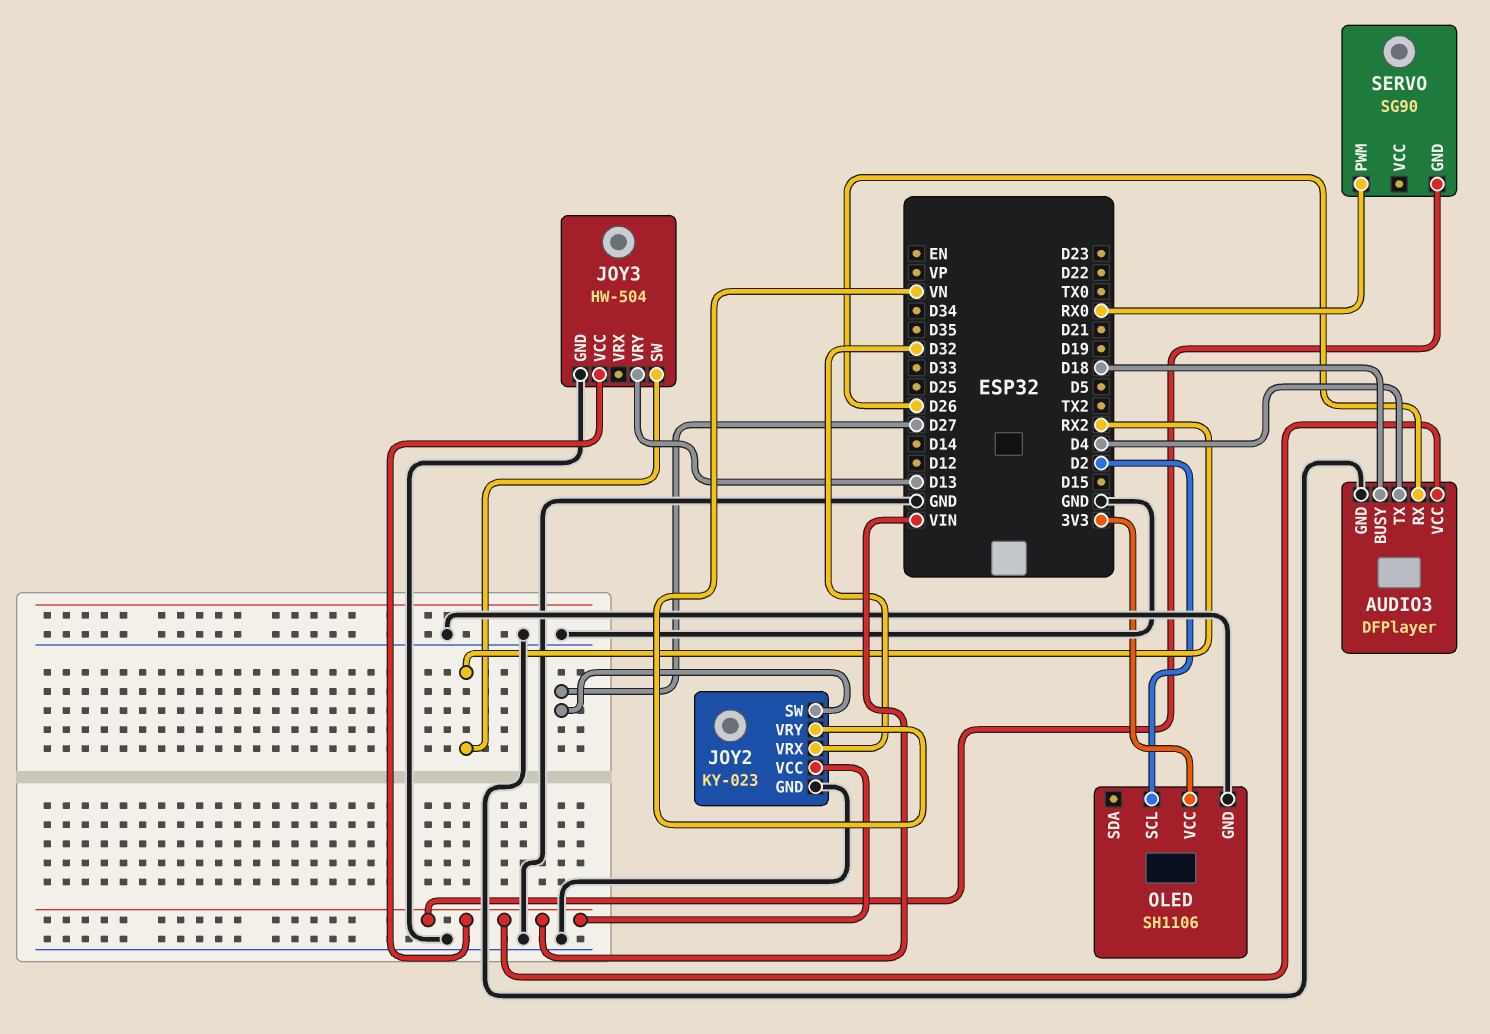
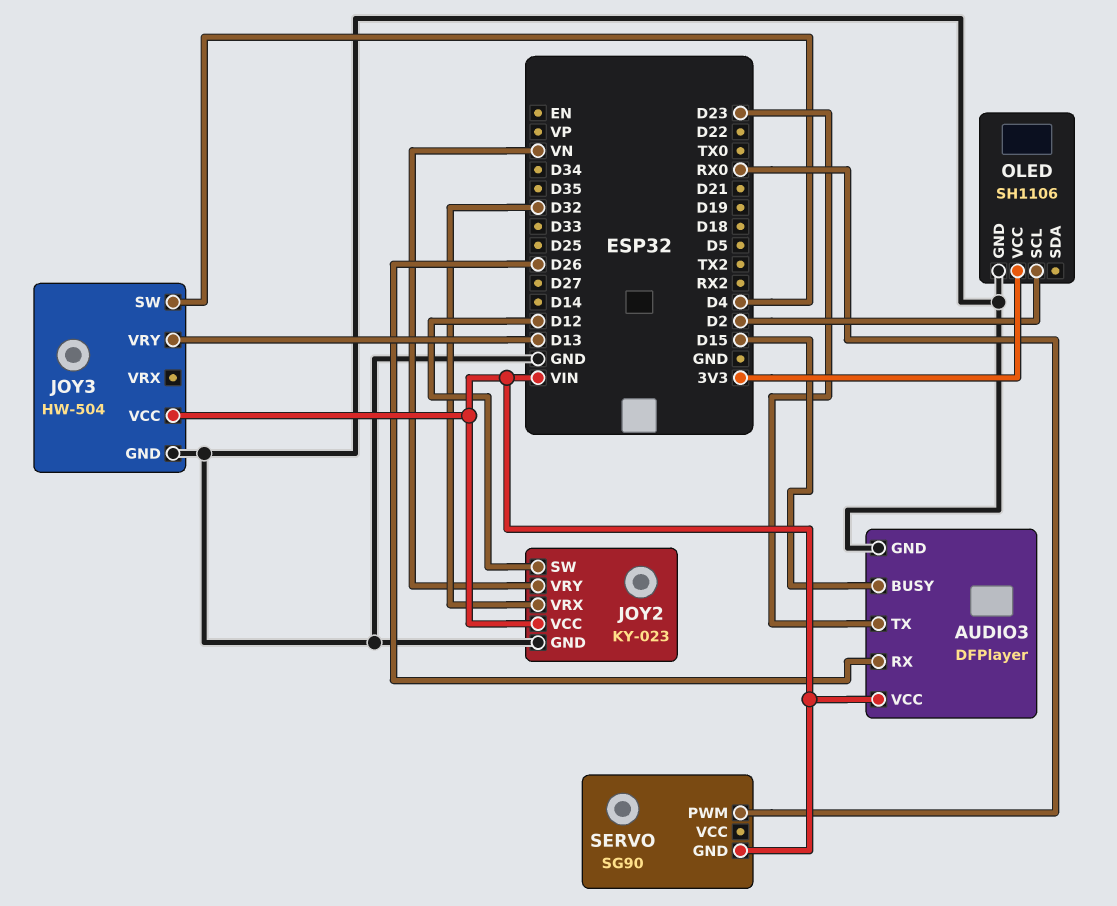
AUDIO3 pin BUSY: D18 -> D15
AUDIO3 pin TX: D4 -> D23
JOY2 pin SW: D27 -> D12
JOY3 pin SW: RX2 -> D4

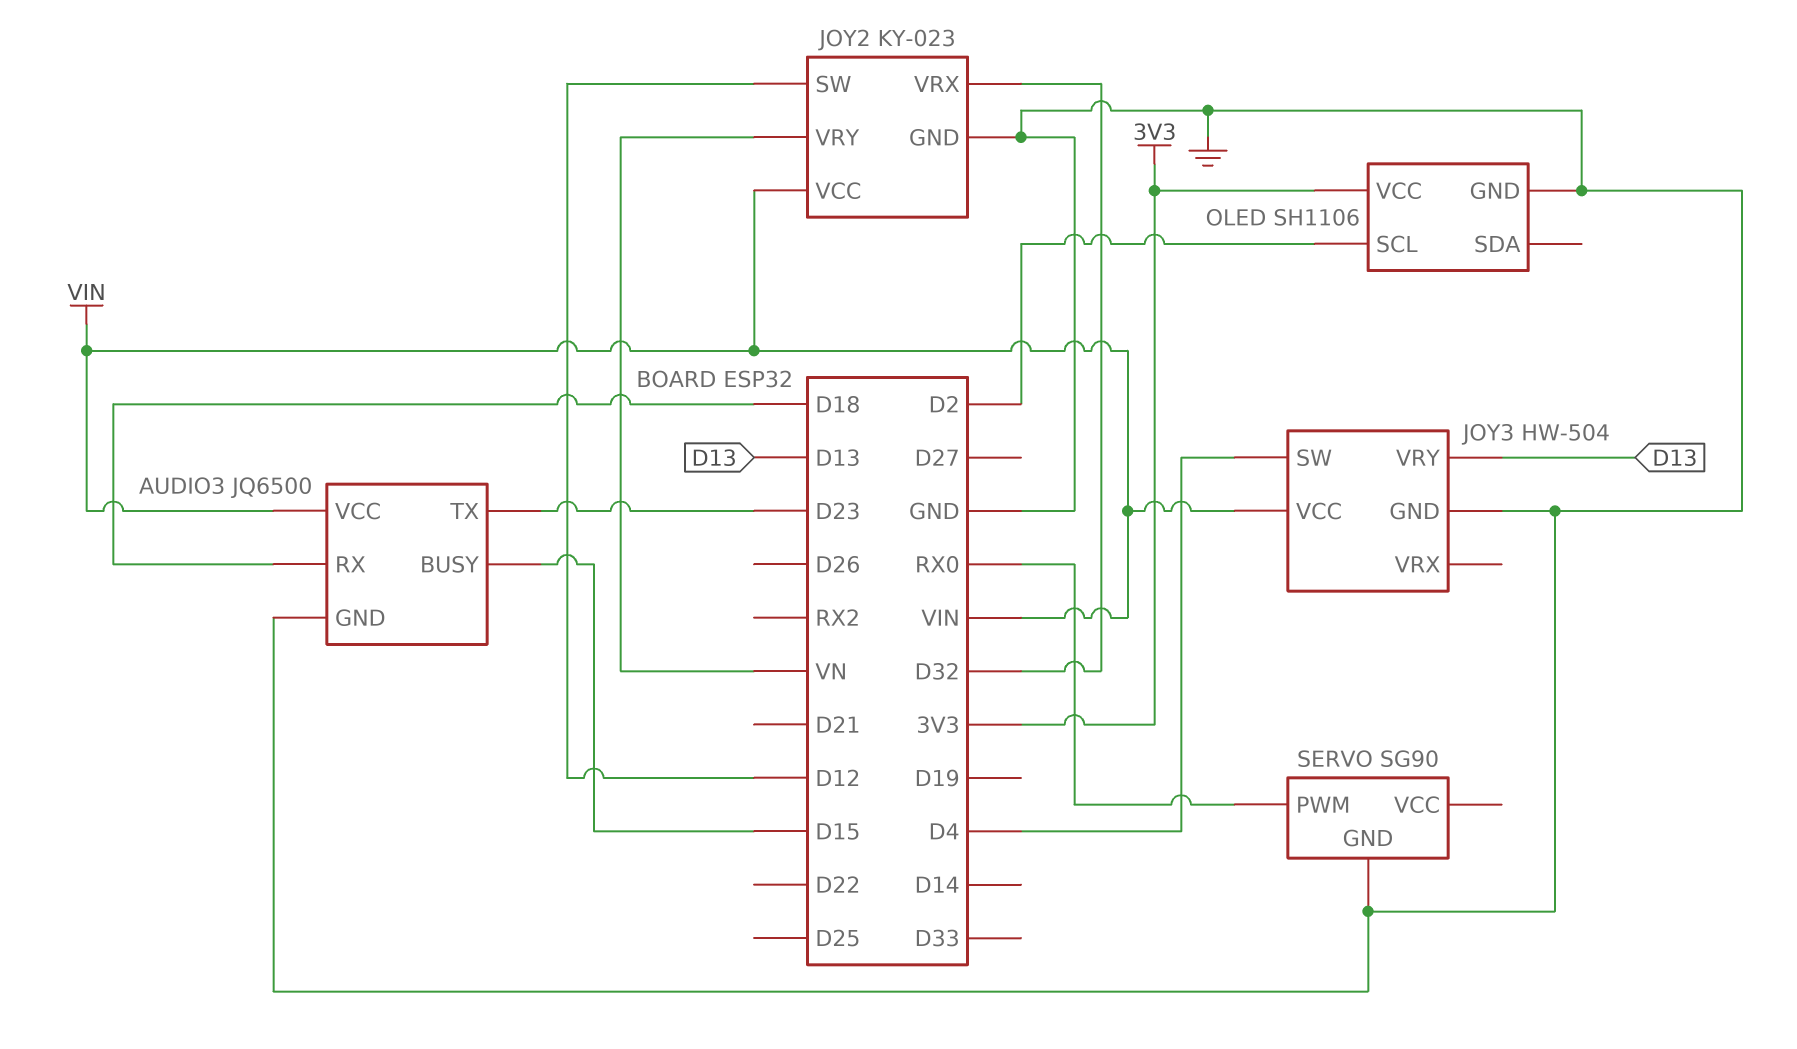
AUDIO3: DFPlayer -> JQ6500
AUDIO3 pin RX: D26 -> D18
SERVO pin GND: VIN -> GND

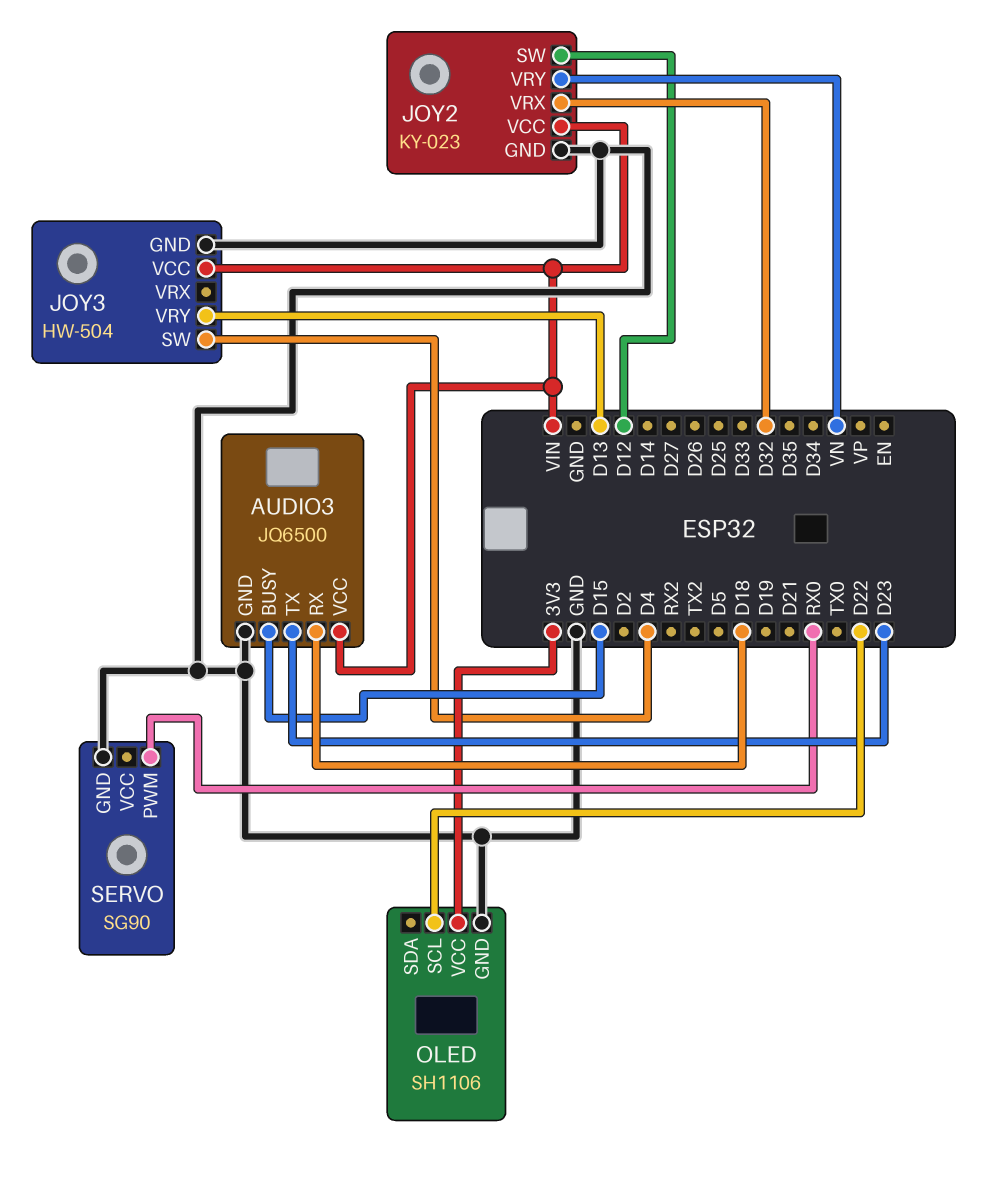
OLED pin SCL: D2 -> D22

